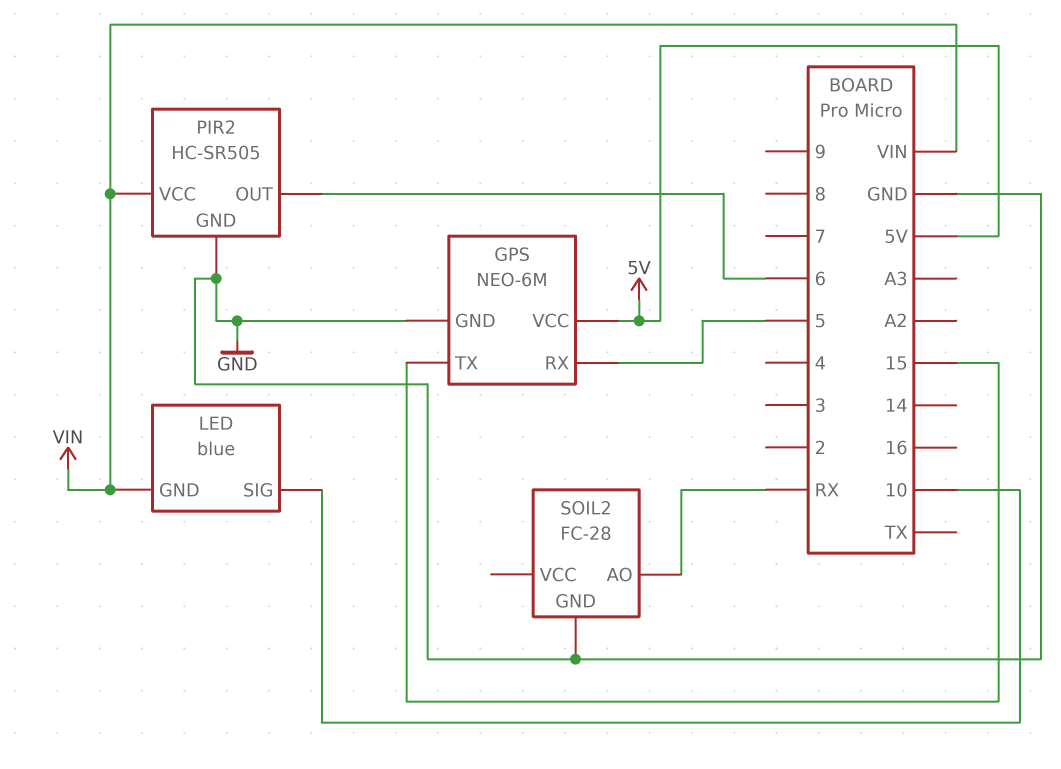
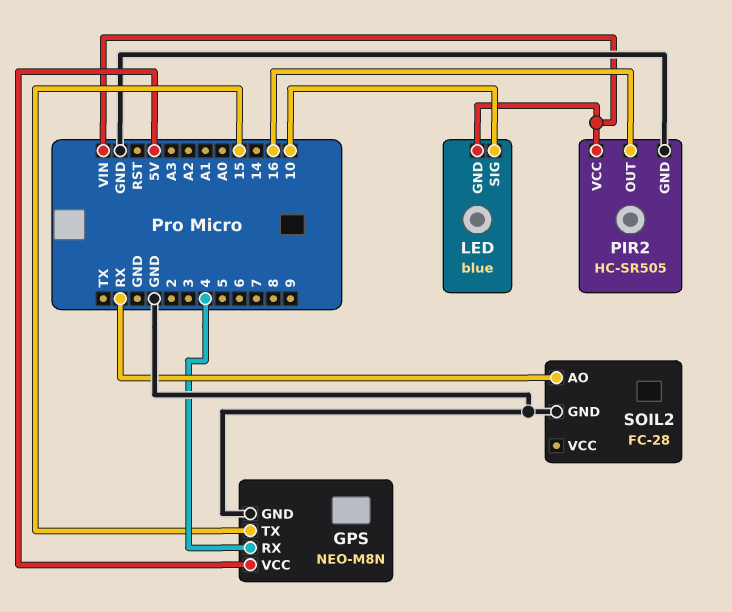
GPS: NEO-6M -> NEO-M8N
GPS pin RX: 5 -> 4
PIR2 pin OUT: 6 -> 16

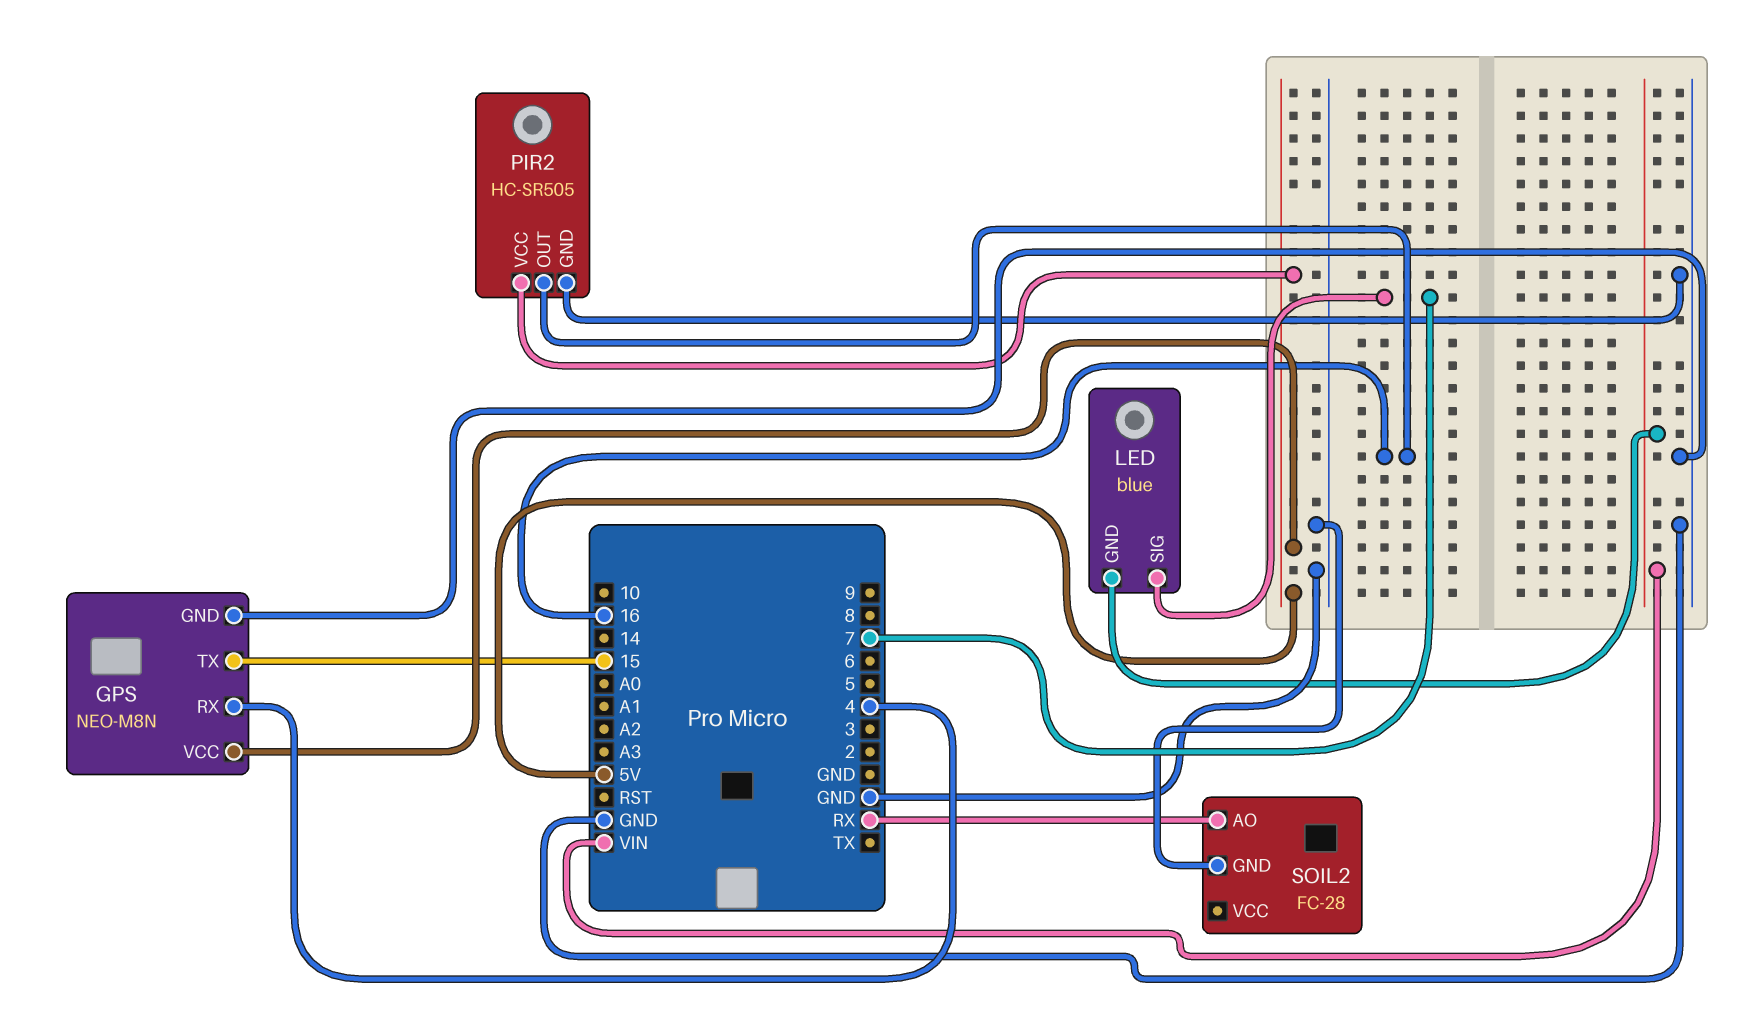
LED pin SIG: 10 -> 7
PIR2 pin VCC: VIN -> 5V

